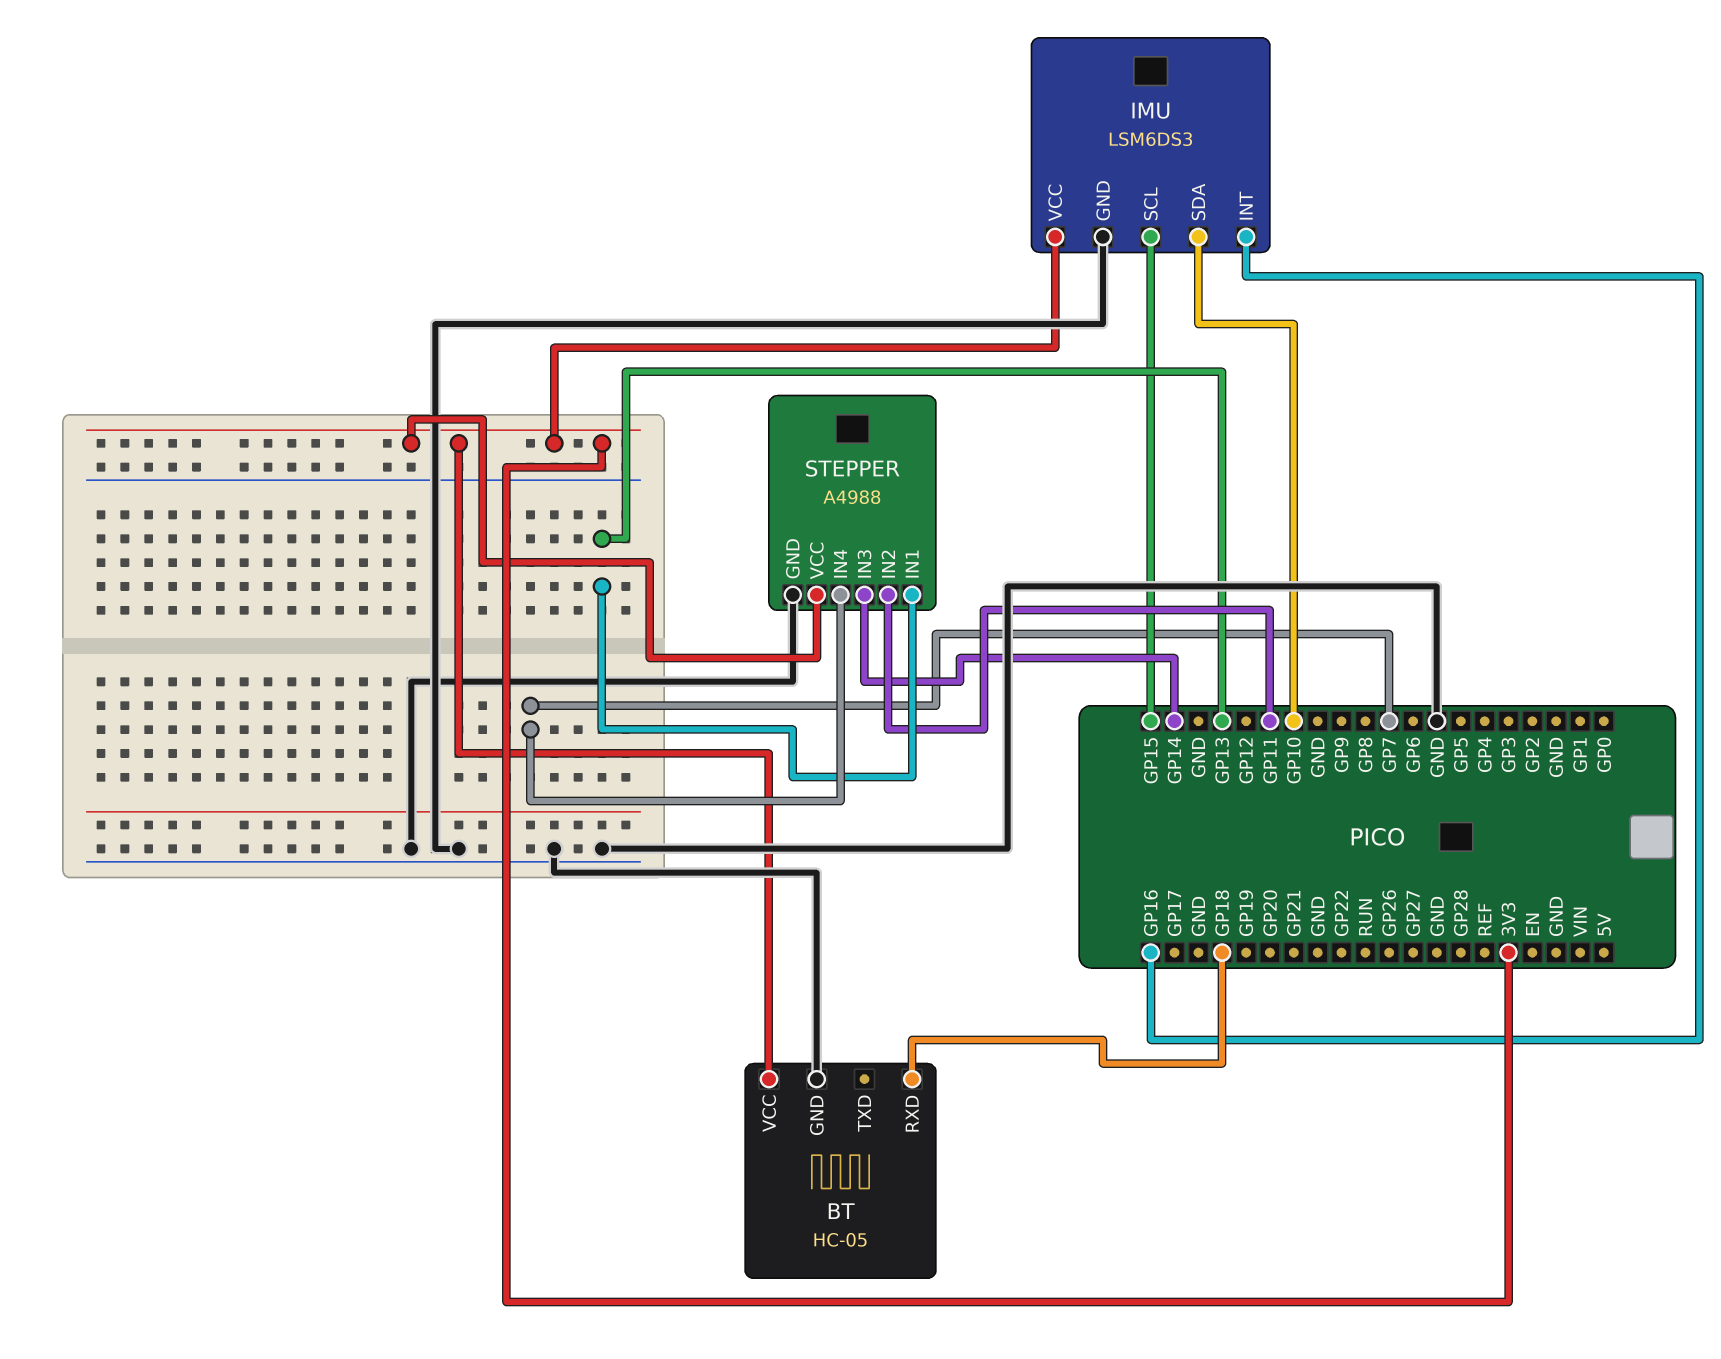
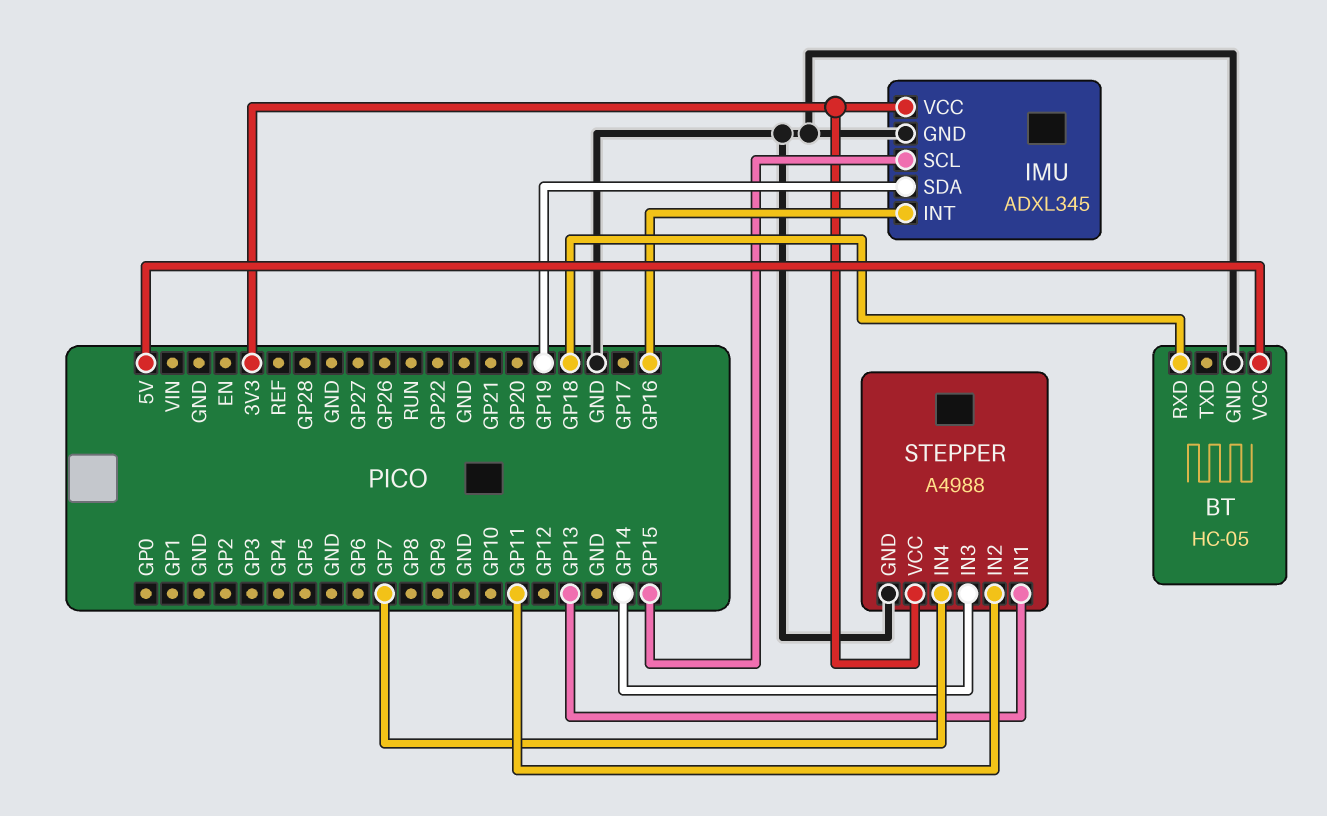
BT pin VCC: 3V3 -> 5V
IMU: LSM6DS3 -> ADXL345
IMU pin SDA: GP10 -> GP19

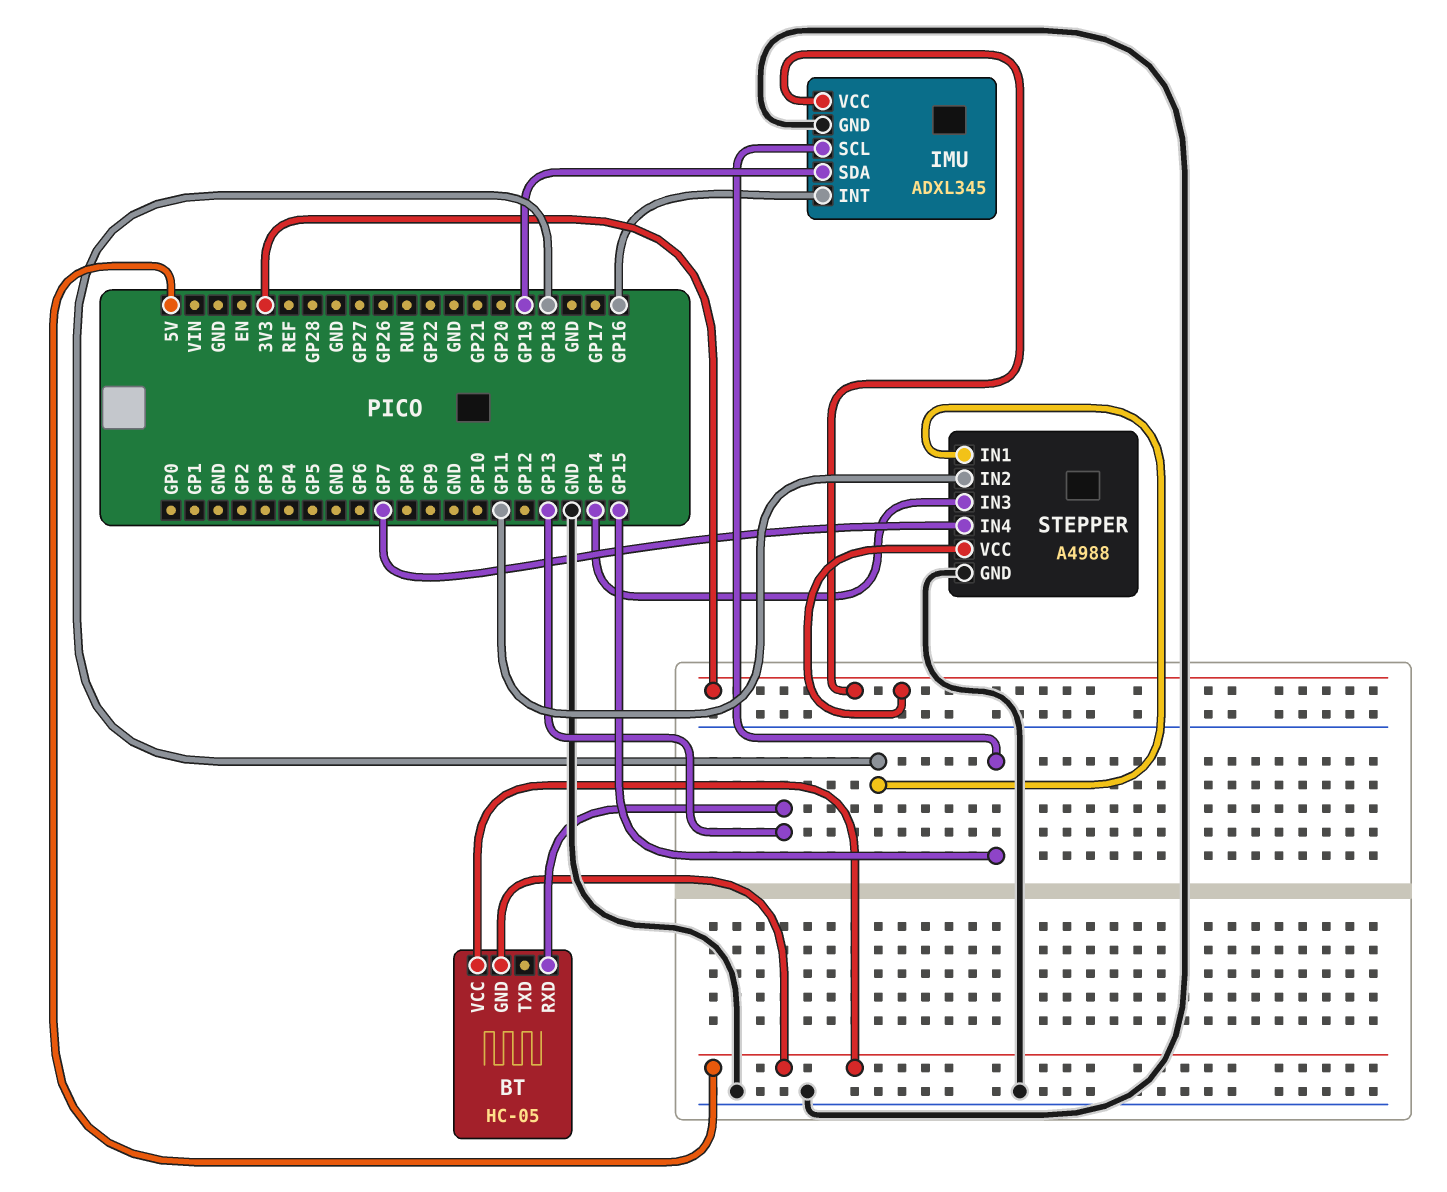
BT pin GND: GND -> 5V
BT pin RXD: GP18 -> GP13
STEPPER pin IN1: GP13 -> GP18

